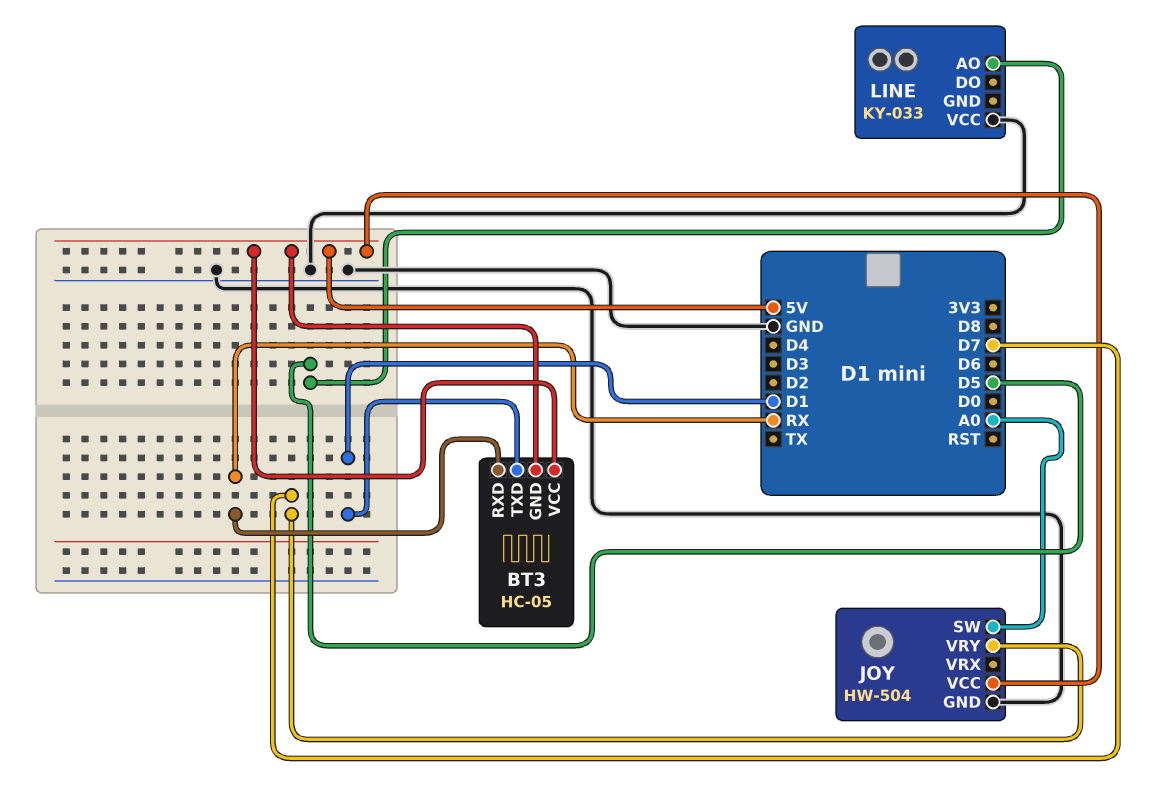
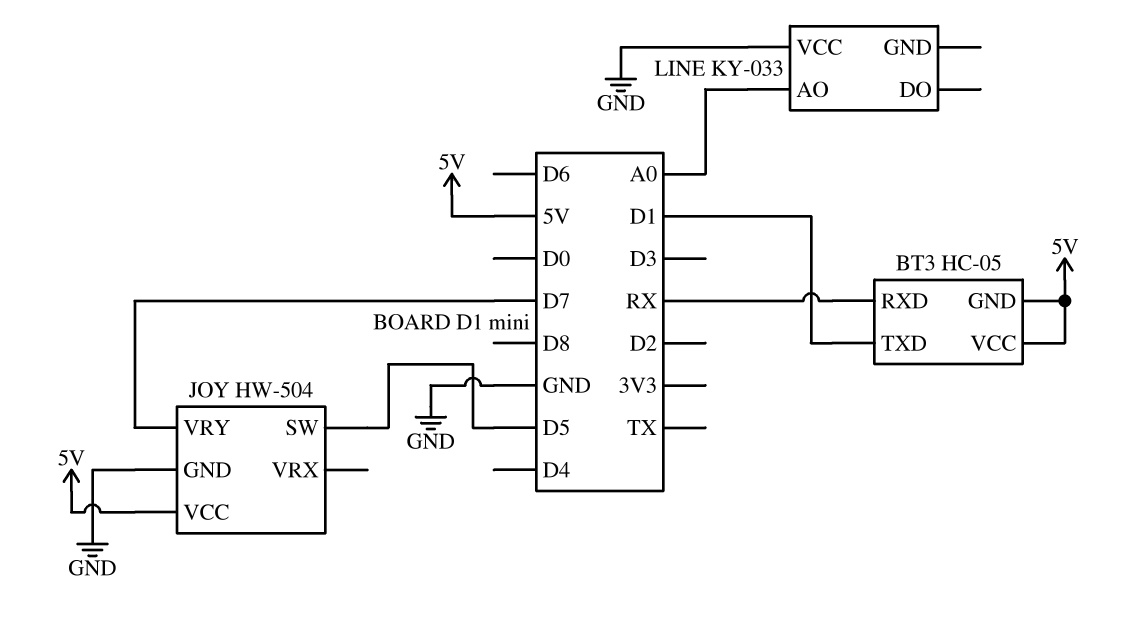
JOY pin SW: A0 -> D5
LINE pin AO: D5 -> A0

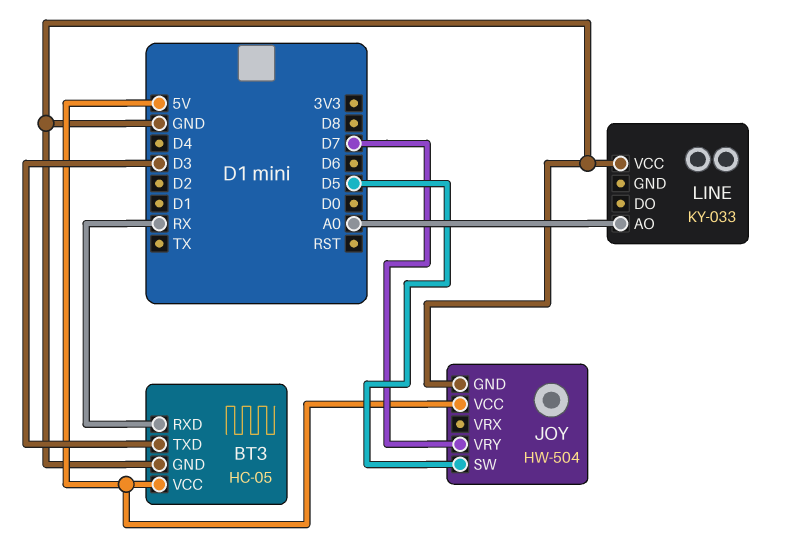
BT3 pin GND: 5V -> GND
BT3 pin TXD: D1 -> D3

